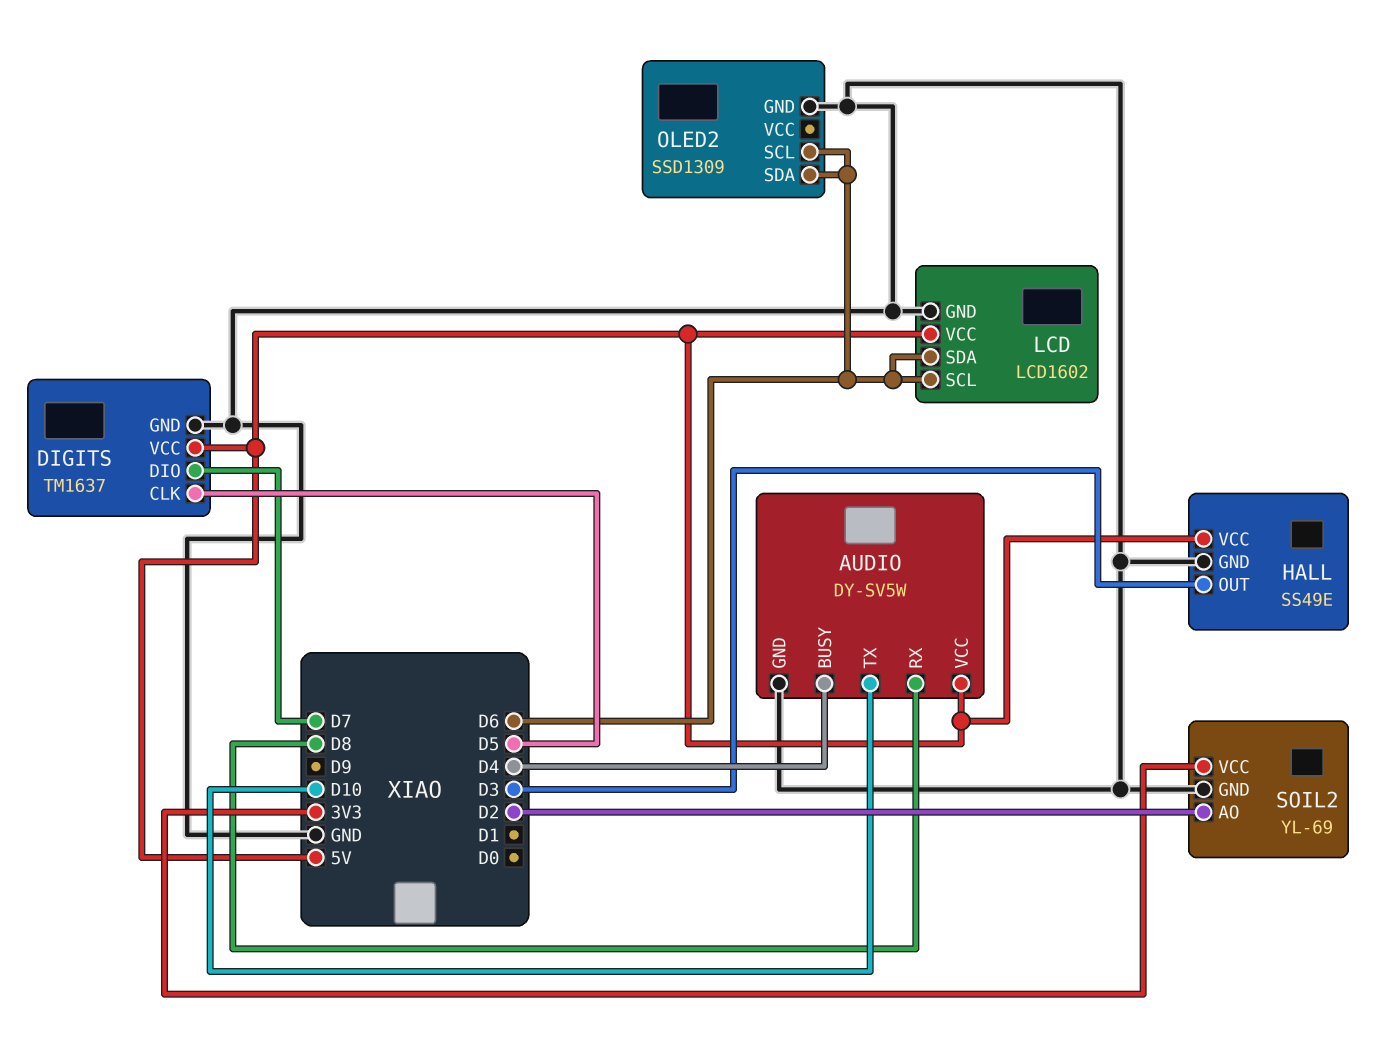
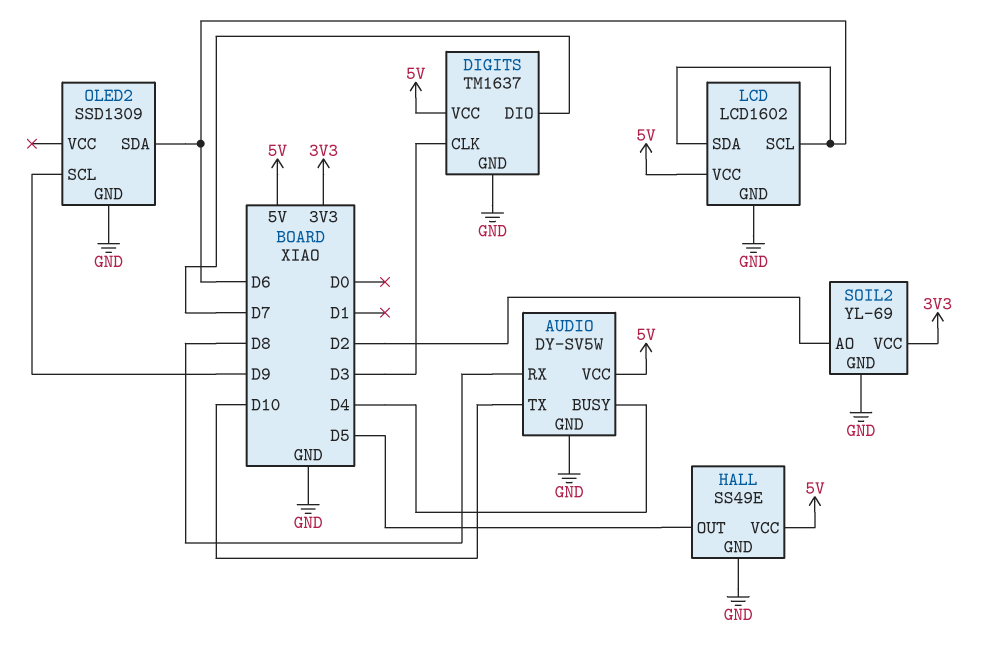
DIGITS pin CLK: D5 -> D3
HALL pin OUT: D3 -> D5
OLED2 pin SCL: D6 -> D9

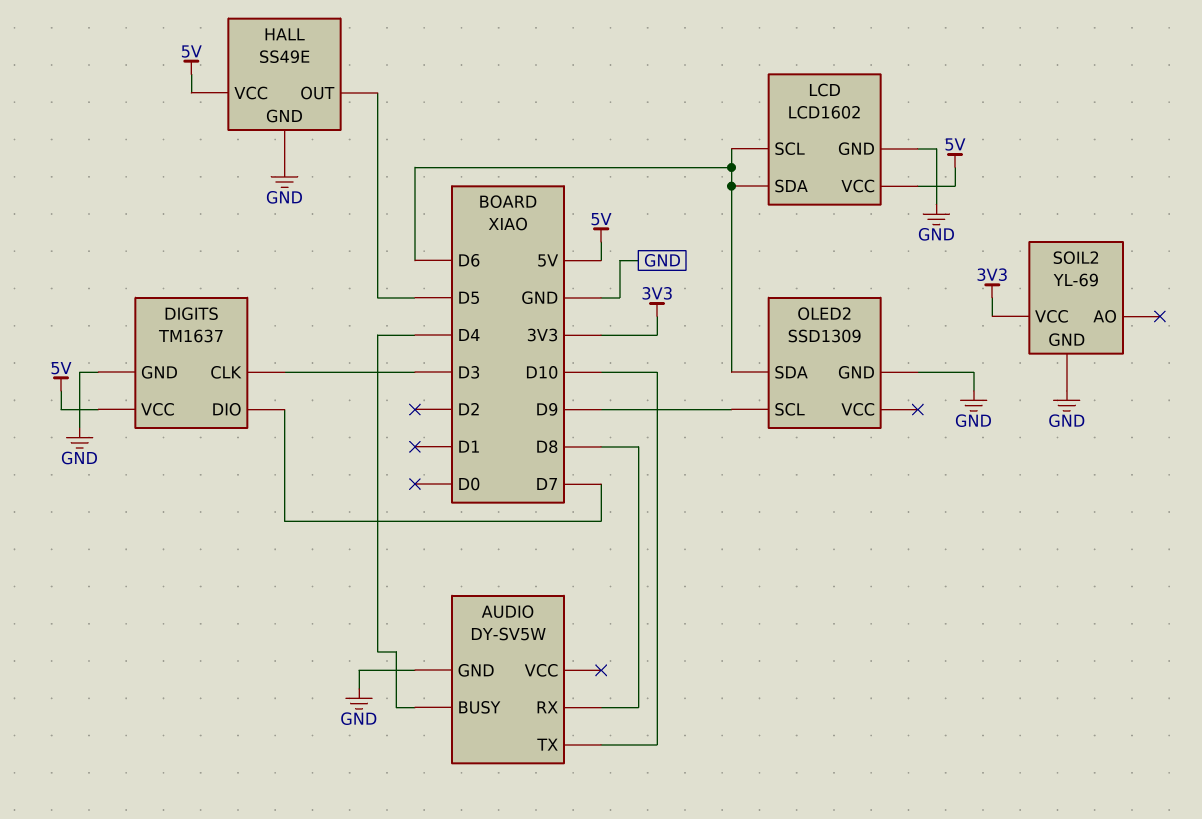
AUDIO pin VCC: 5V -> none
SOIL2 pin AO: D2 -> none

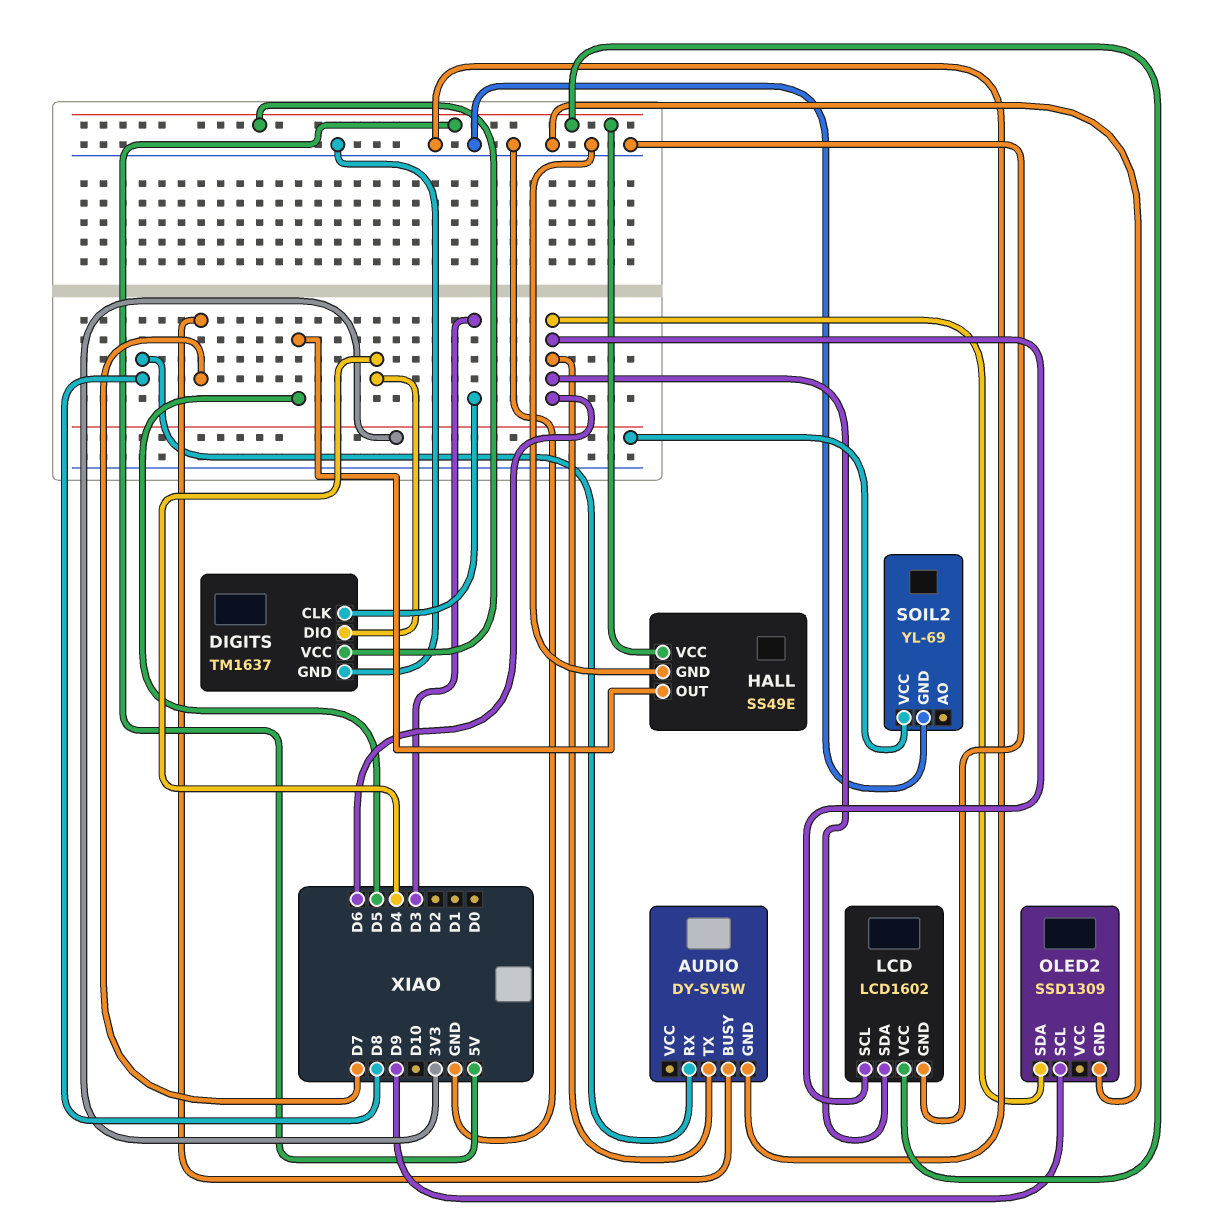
AUDIO pin BUSY: D4 -> D7
AUDIO pin TX: D10 -> D6
DIGITS pin DIO: D7 -> D4

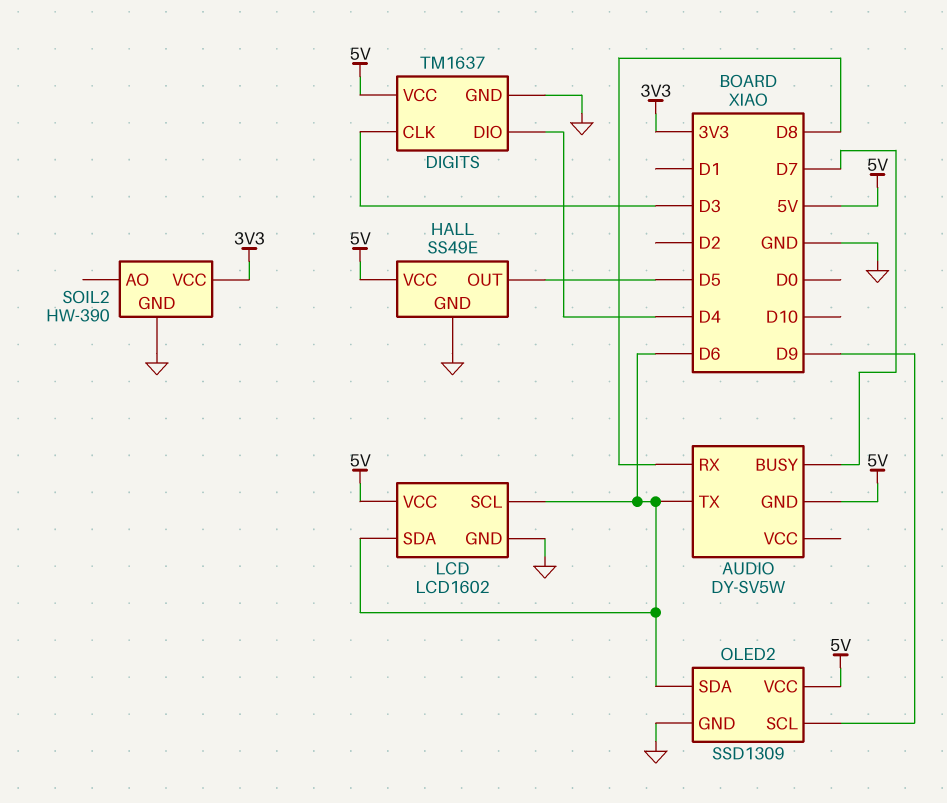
AUDIO pin GND: GND -> 5V
OLED2 pin VCC: none -> 5V
SOIL2: YL-69 -> HW-390

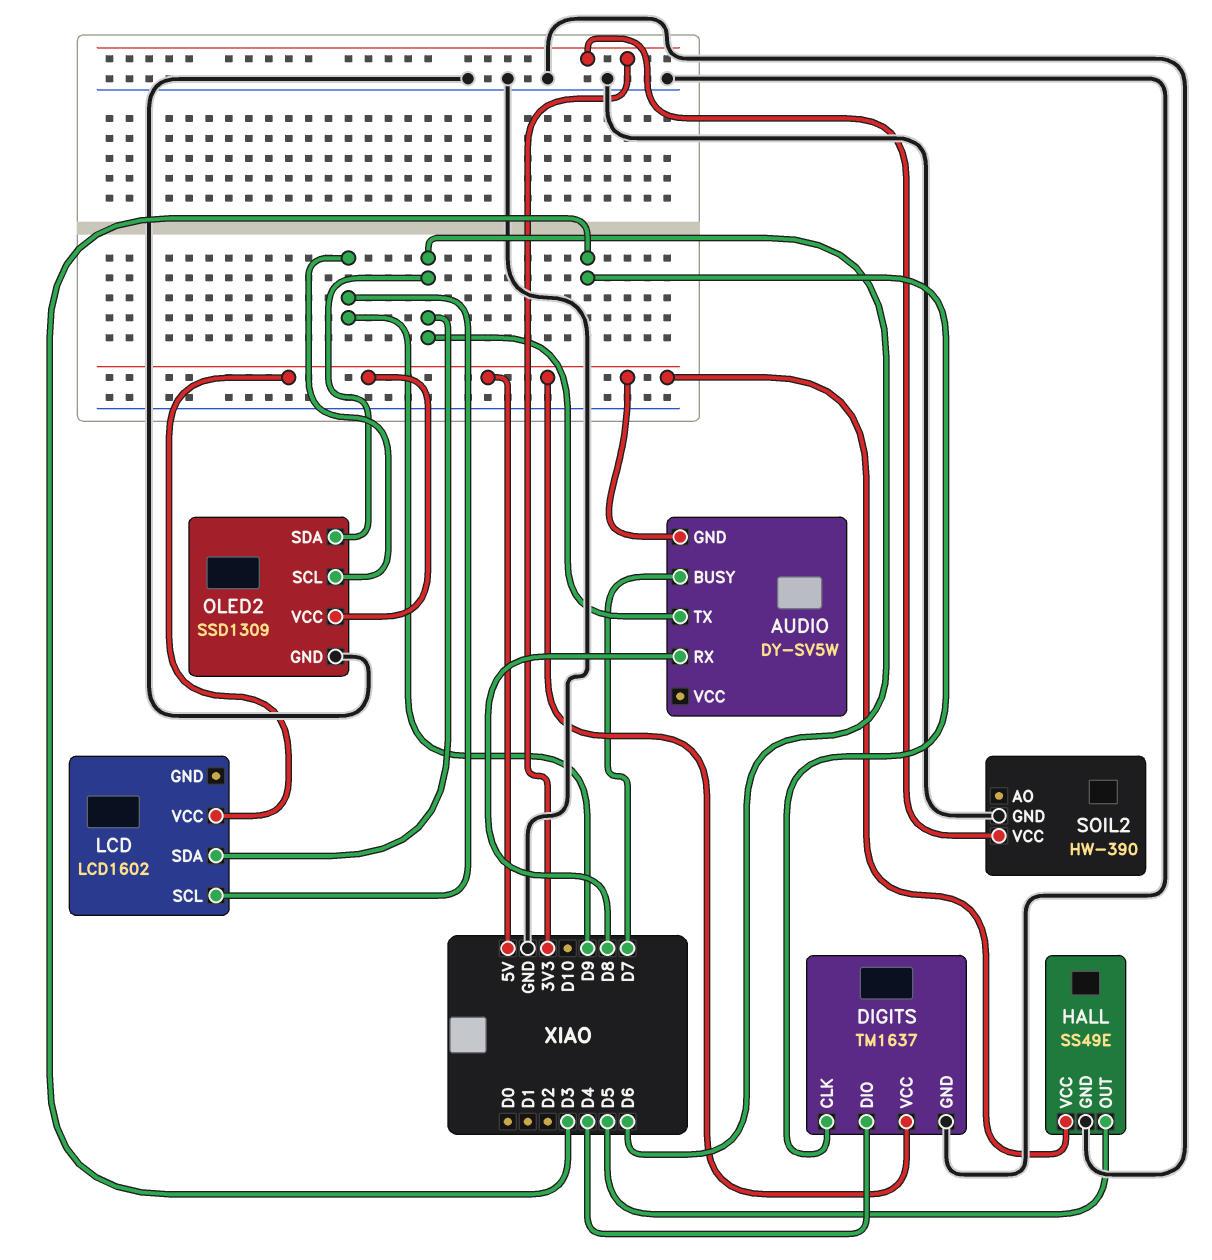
LCD pin GND: GND -> none
LCD pin SCL: D6 -> D9

